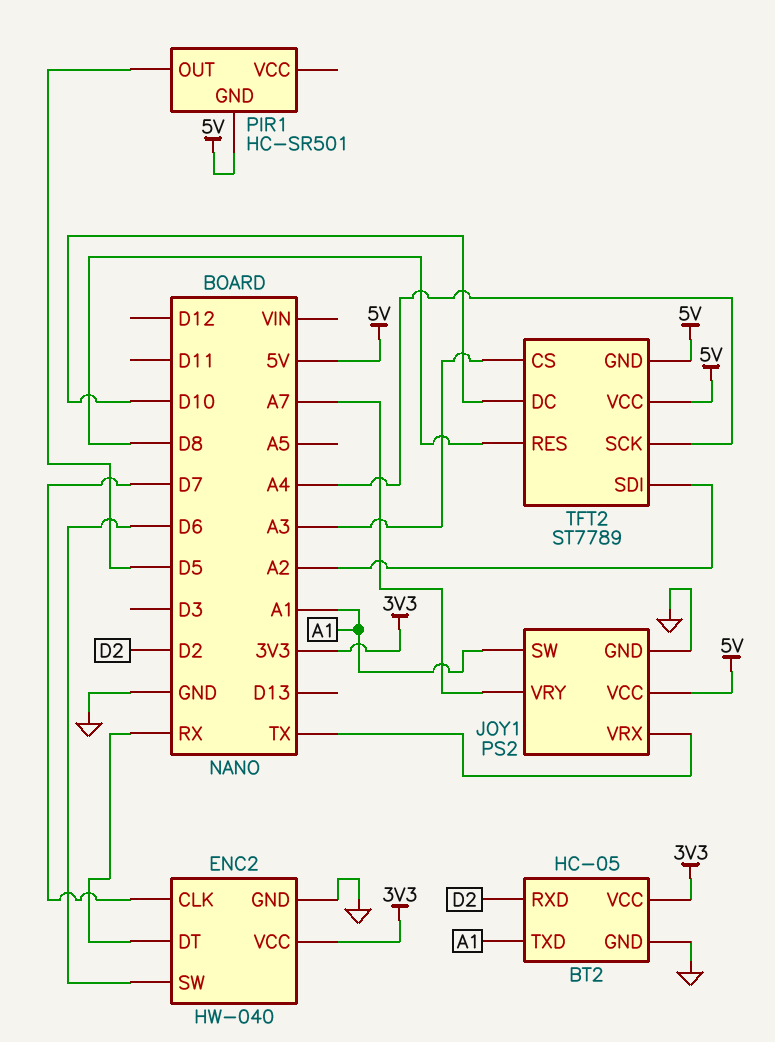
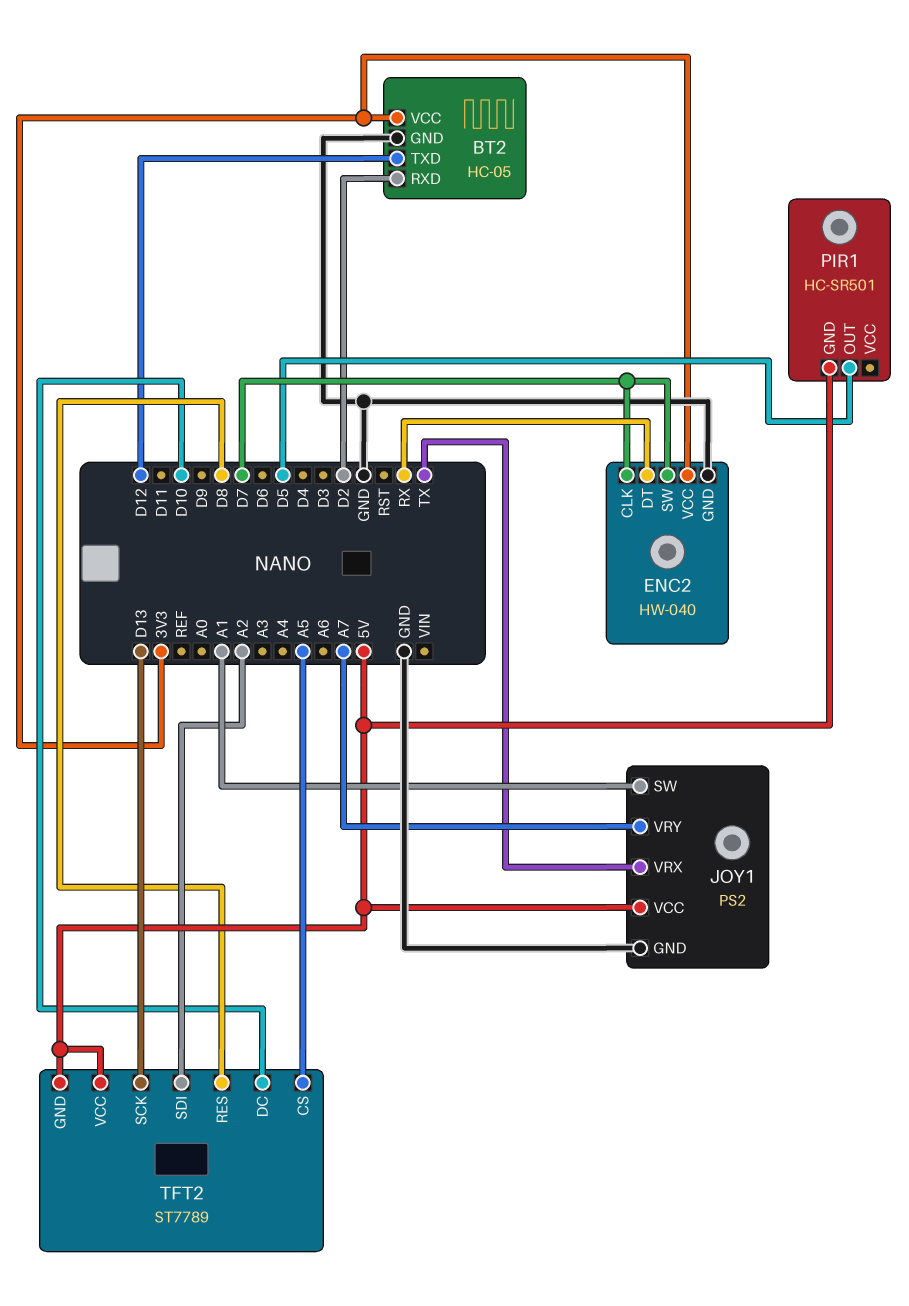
BT2 pin TXD: A1 -> D12
ENC2 pin SW: D6 -> D7
TFT2 pin CS: A3 -> A5
TFT2 pin SCK: A4 -> D13

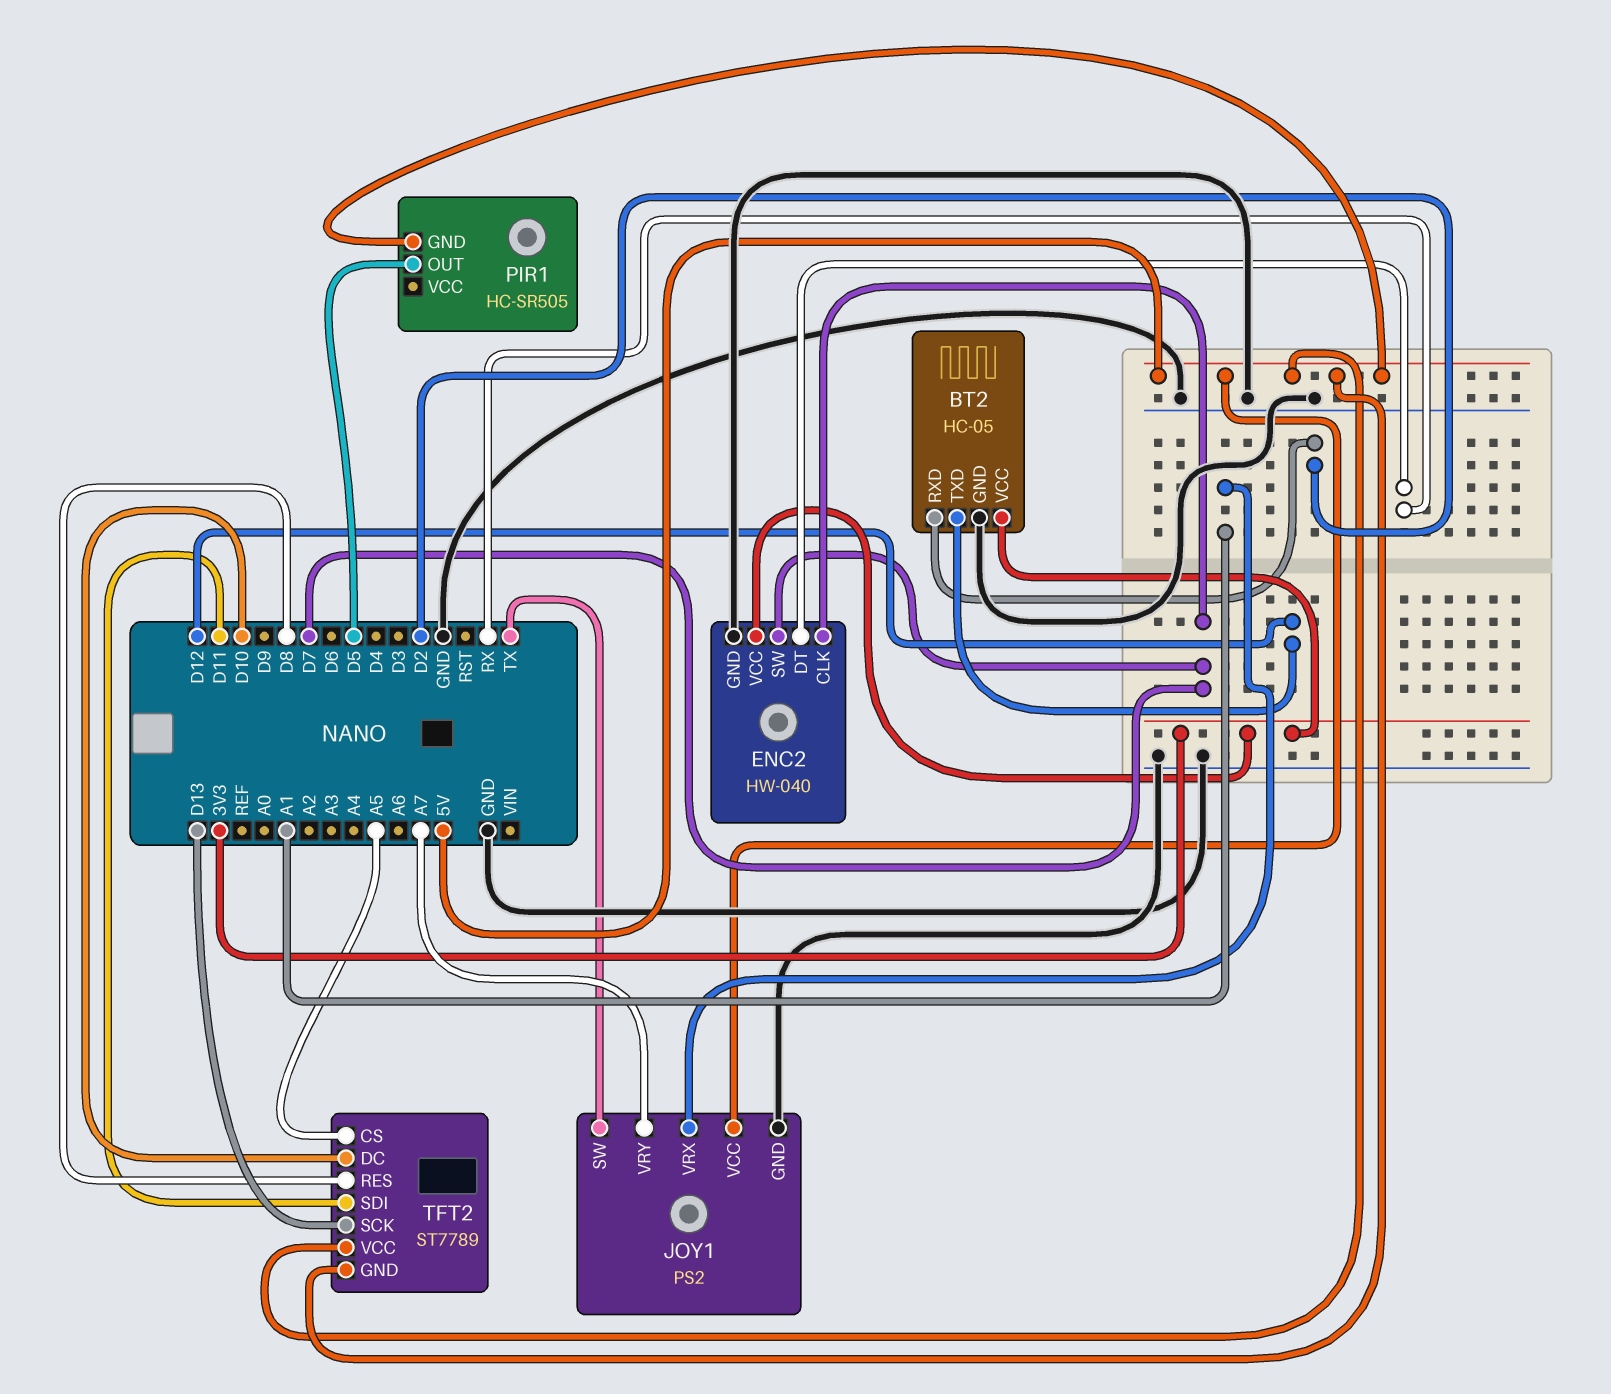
JOY1 pin SW: A1 -> TX
JOY1 pin VRX: TX -> A1
PIR1: HC-SR501 -> HC-SR505
TFT2 pin SDI: A2 -> D11

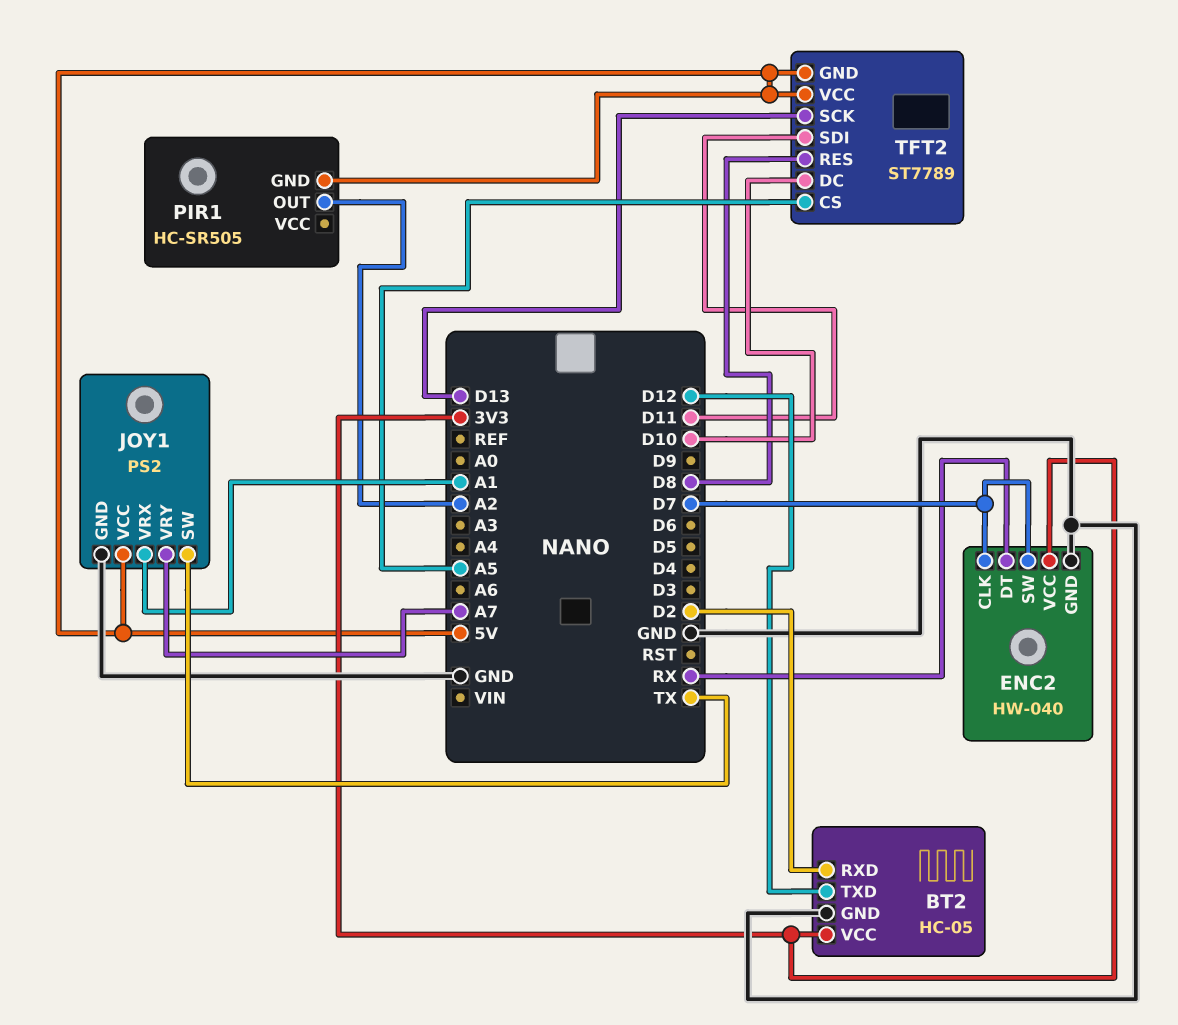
PIR1 pin OUT: D5 -> A2

